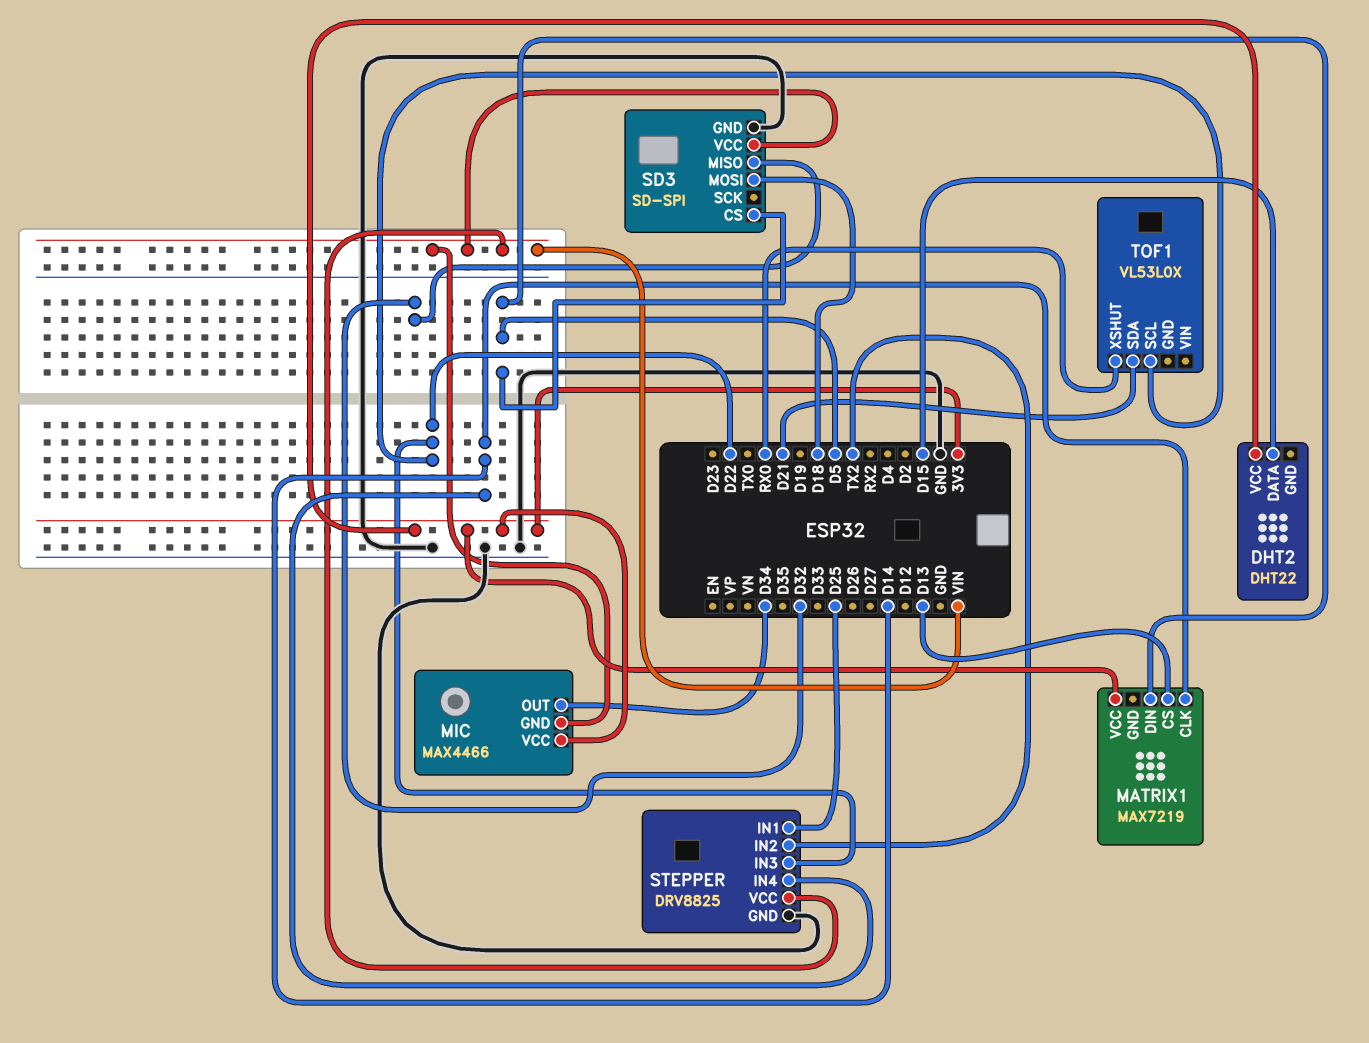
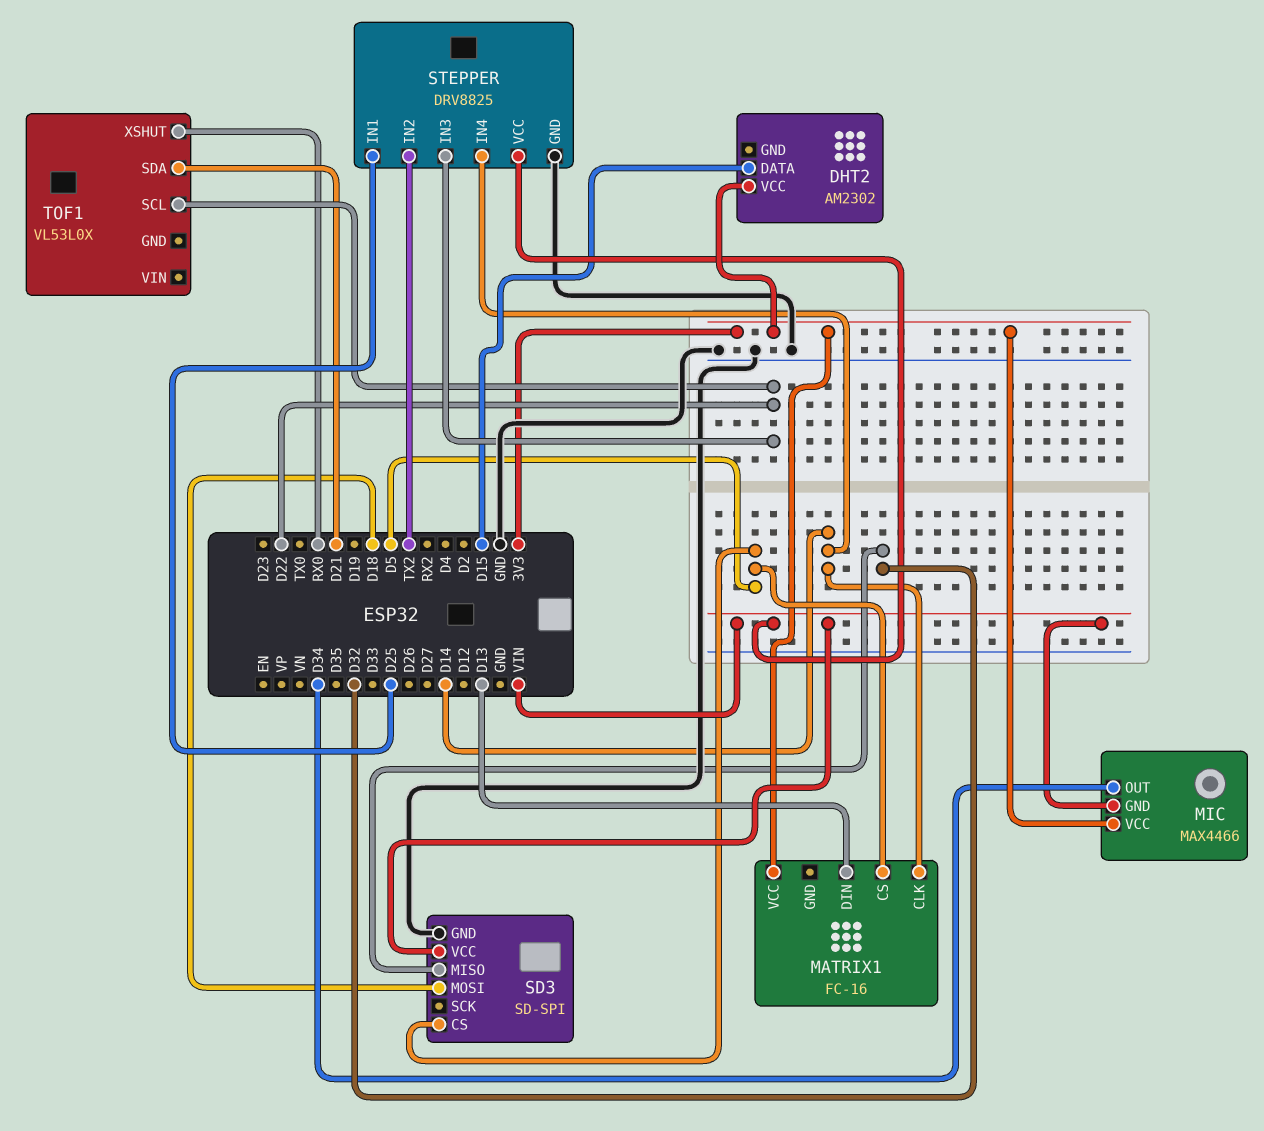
DHT2: DHT22 -> AM2302
MATRIX1: MAX7219 -> FC-16
MATRIX1 pin CS: D13 -> D5
MATRIX1 pin DIN: D5 -> D13

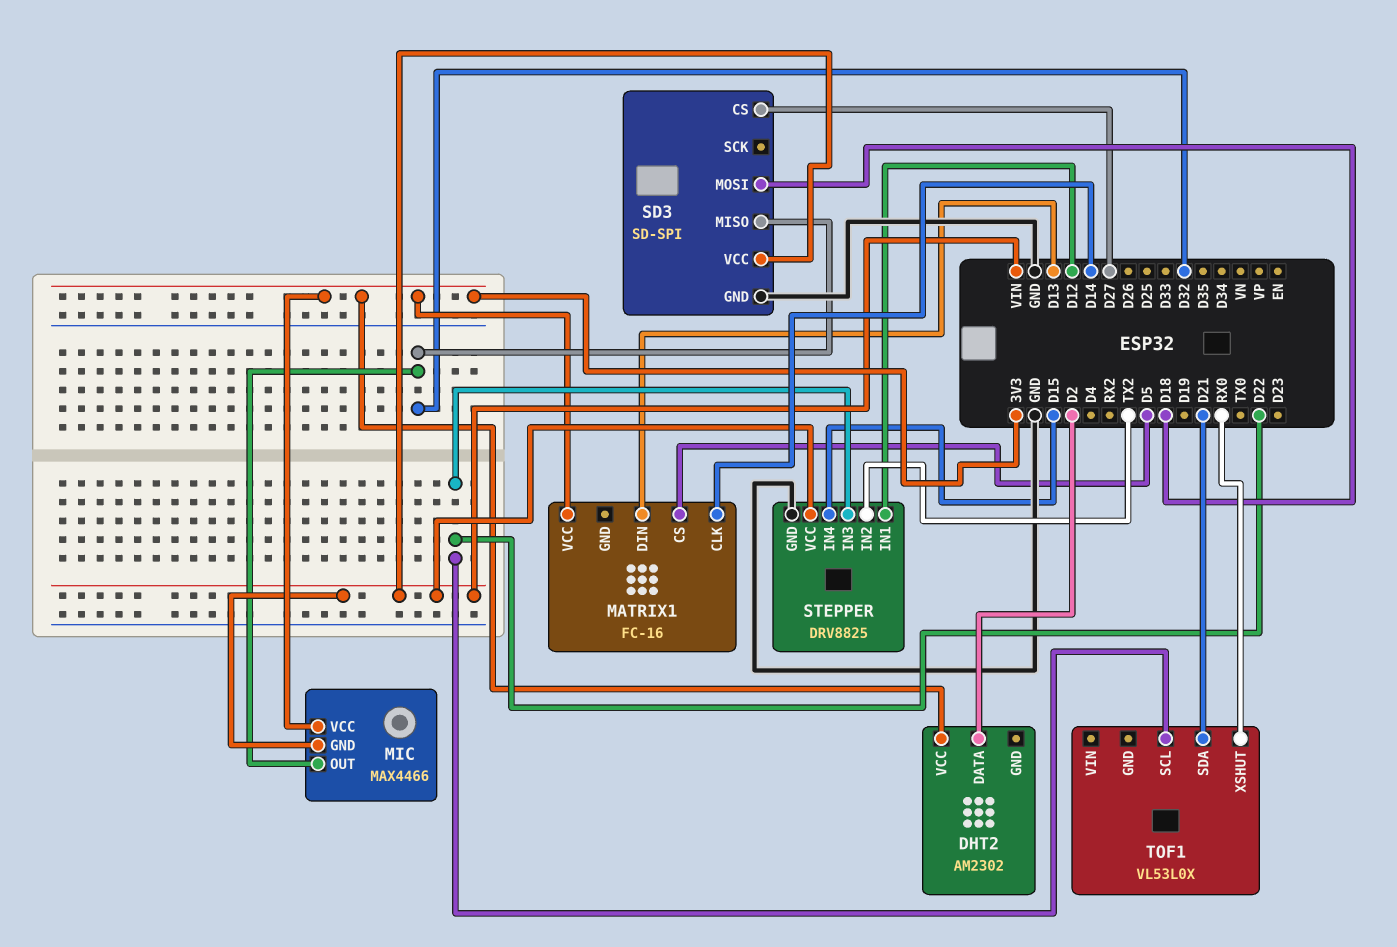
DHT2 pin DATA: D15 -> D2
MIC pin OUT: D34 -> D32
SD3 pin CS: D5 -> D27
STEPPER pin IN1: D25 -> D12
STEPPER pin IN4: D14 -> D15

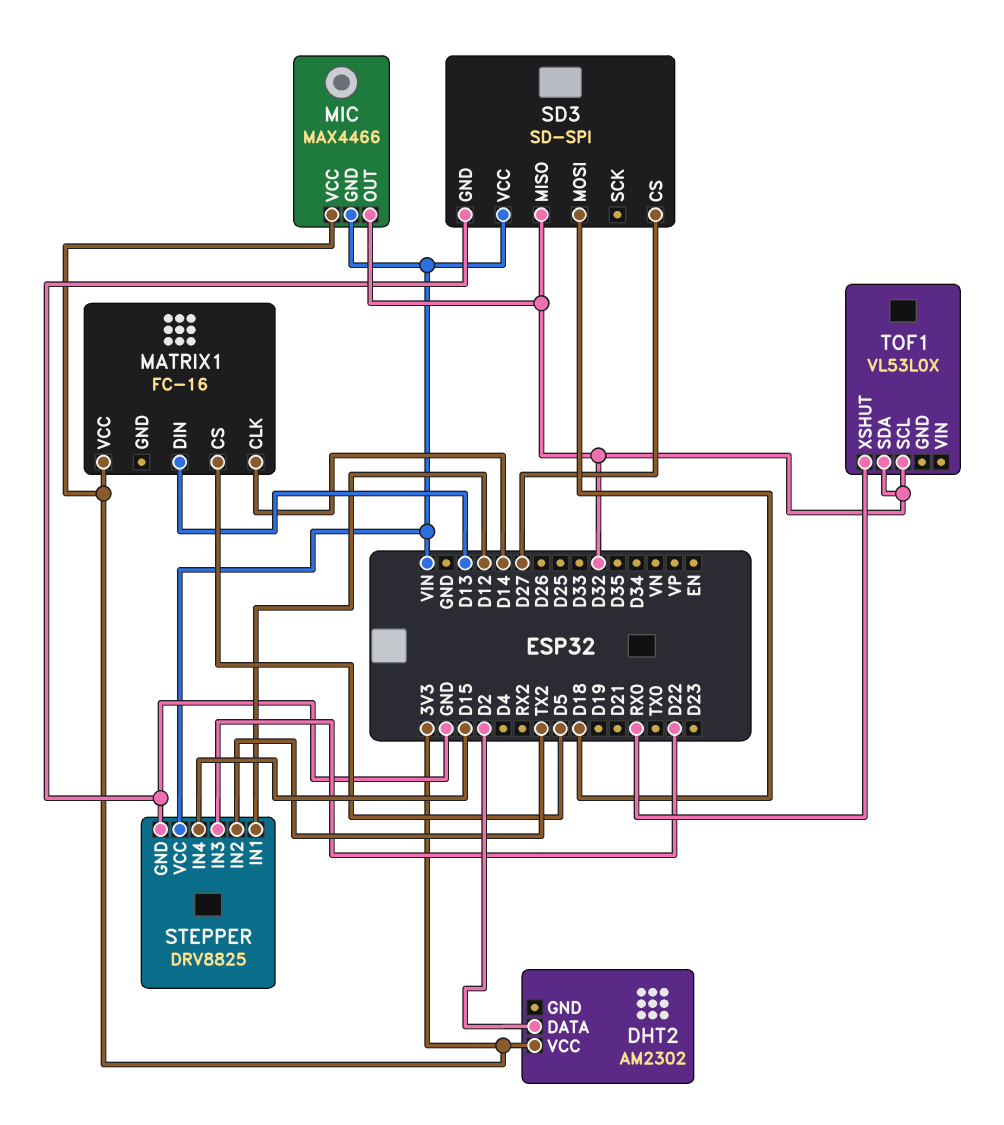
TOF1 pin SCL: D22 -> D32
TOF1 pin SDA: D21 -> D32

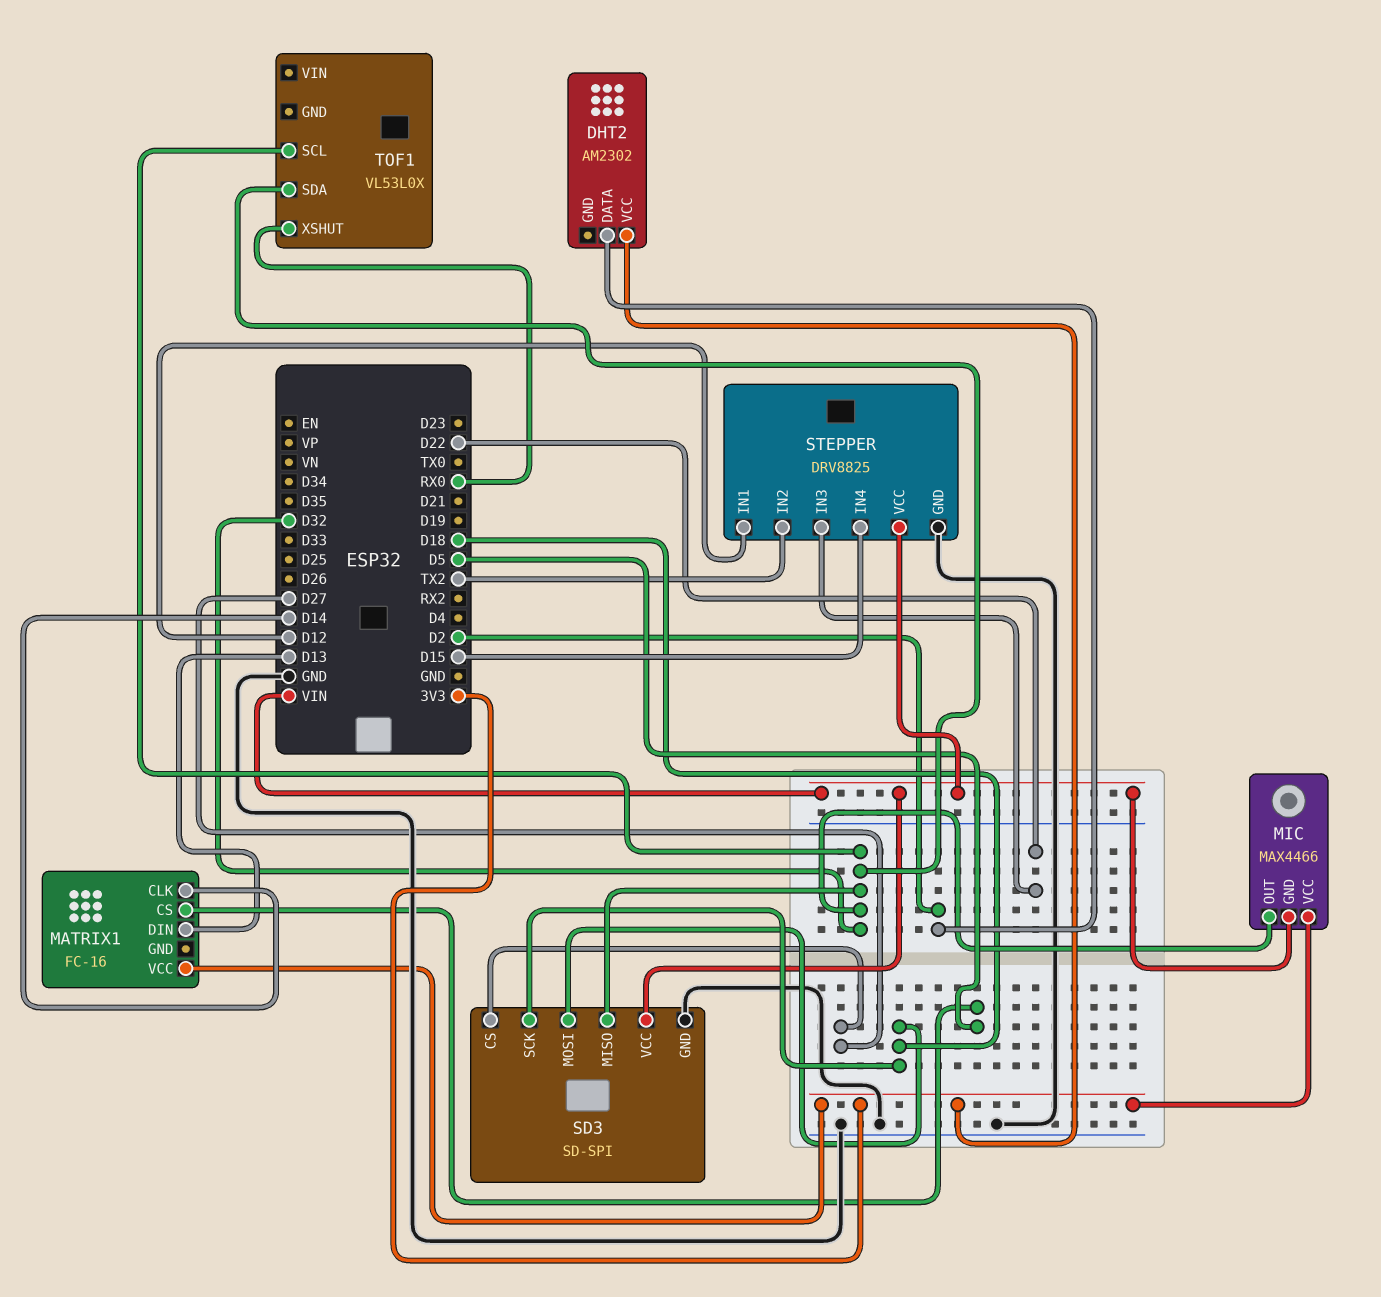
SD3 pin SCK: none -> D18

